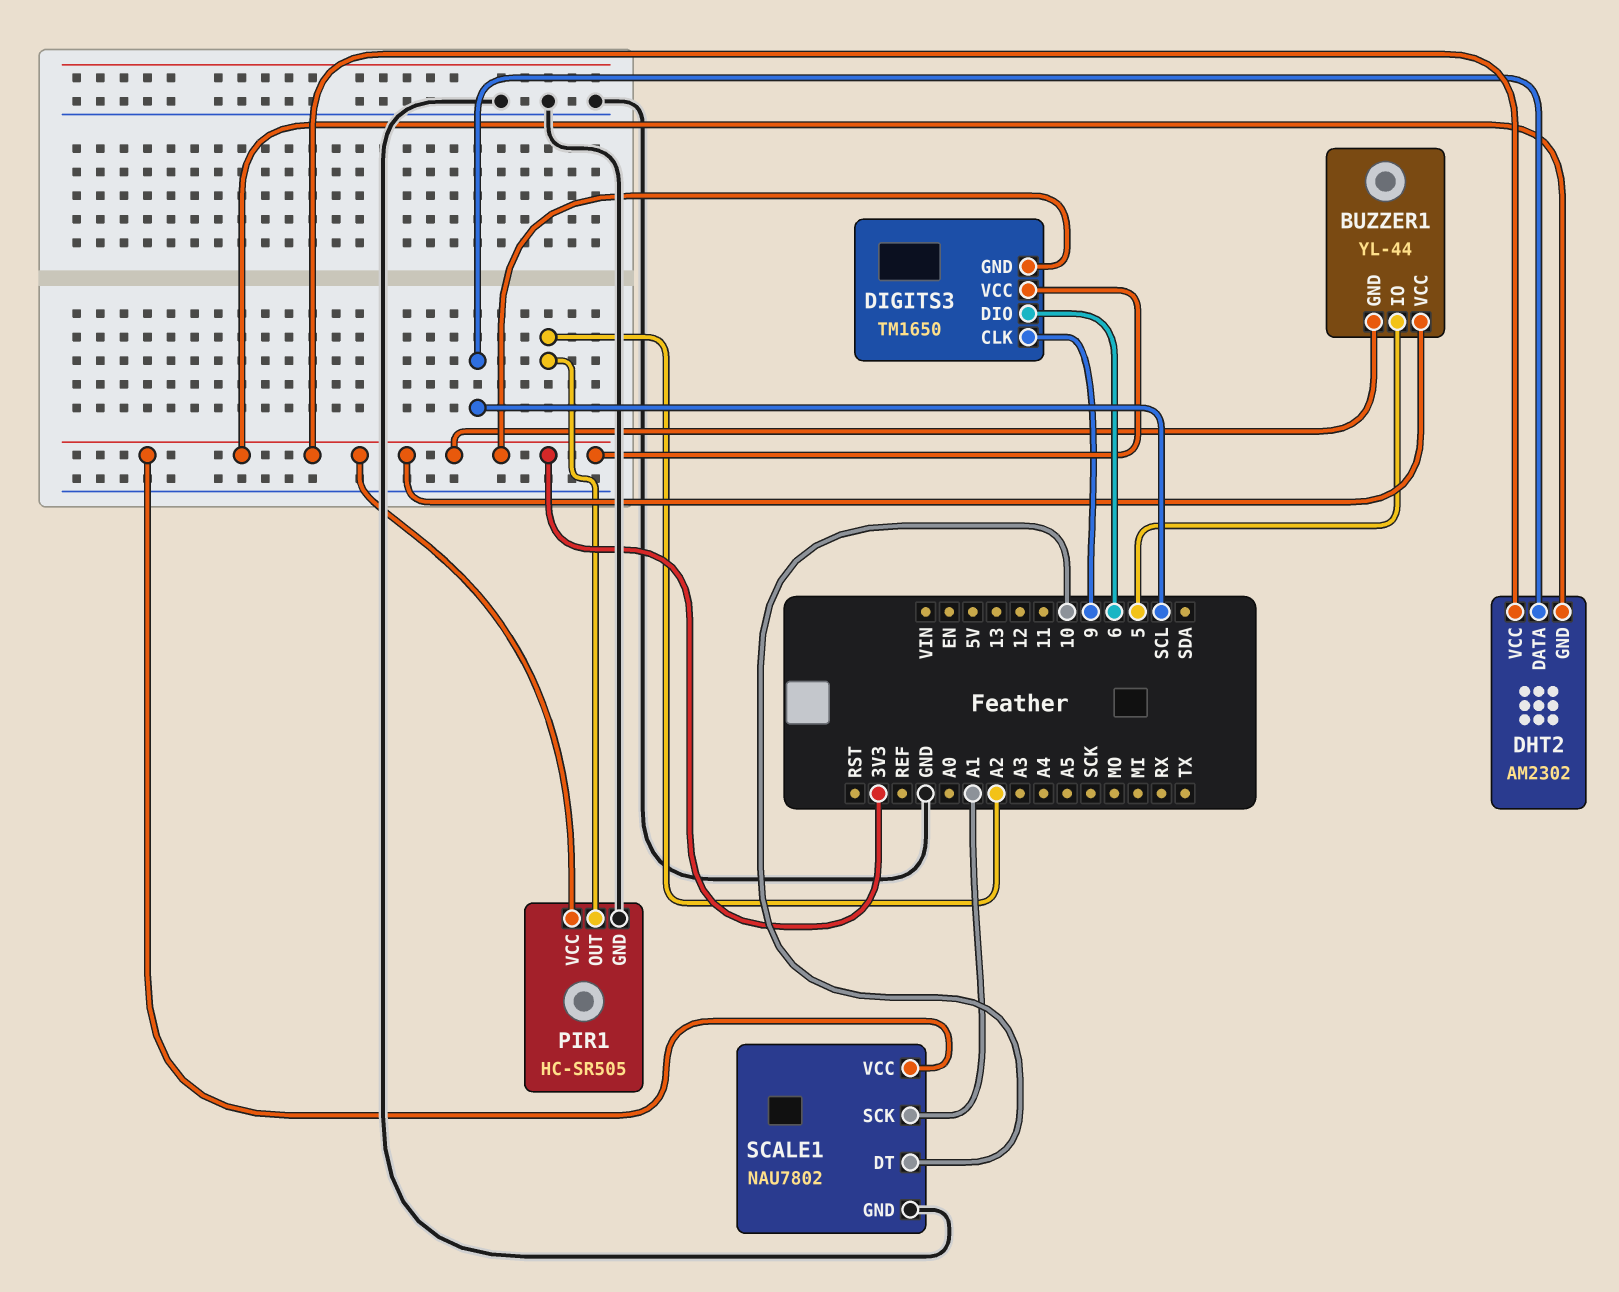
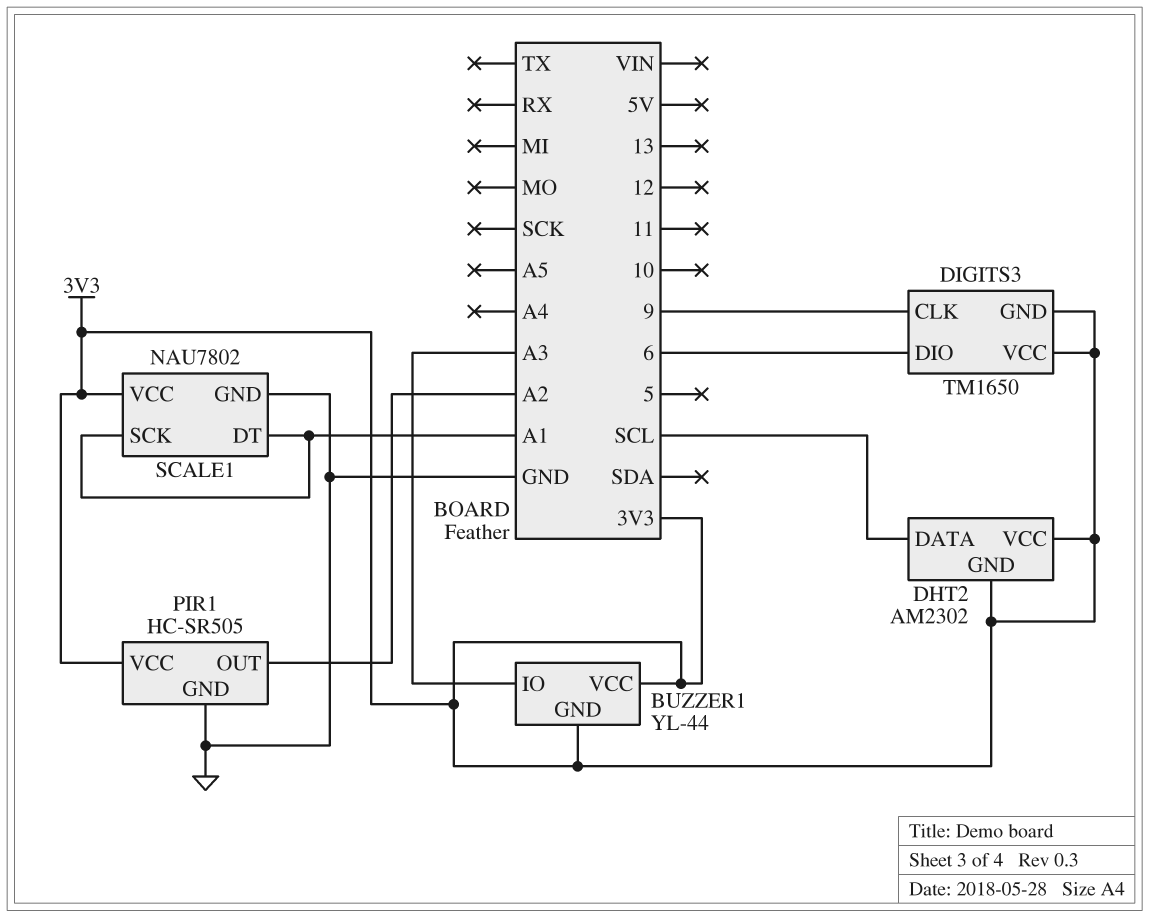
BUZZER1 pin IO: 5 -> A3
SCALE1 pin DT: 10 -> A1

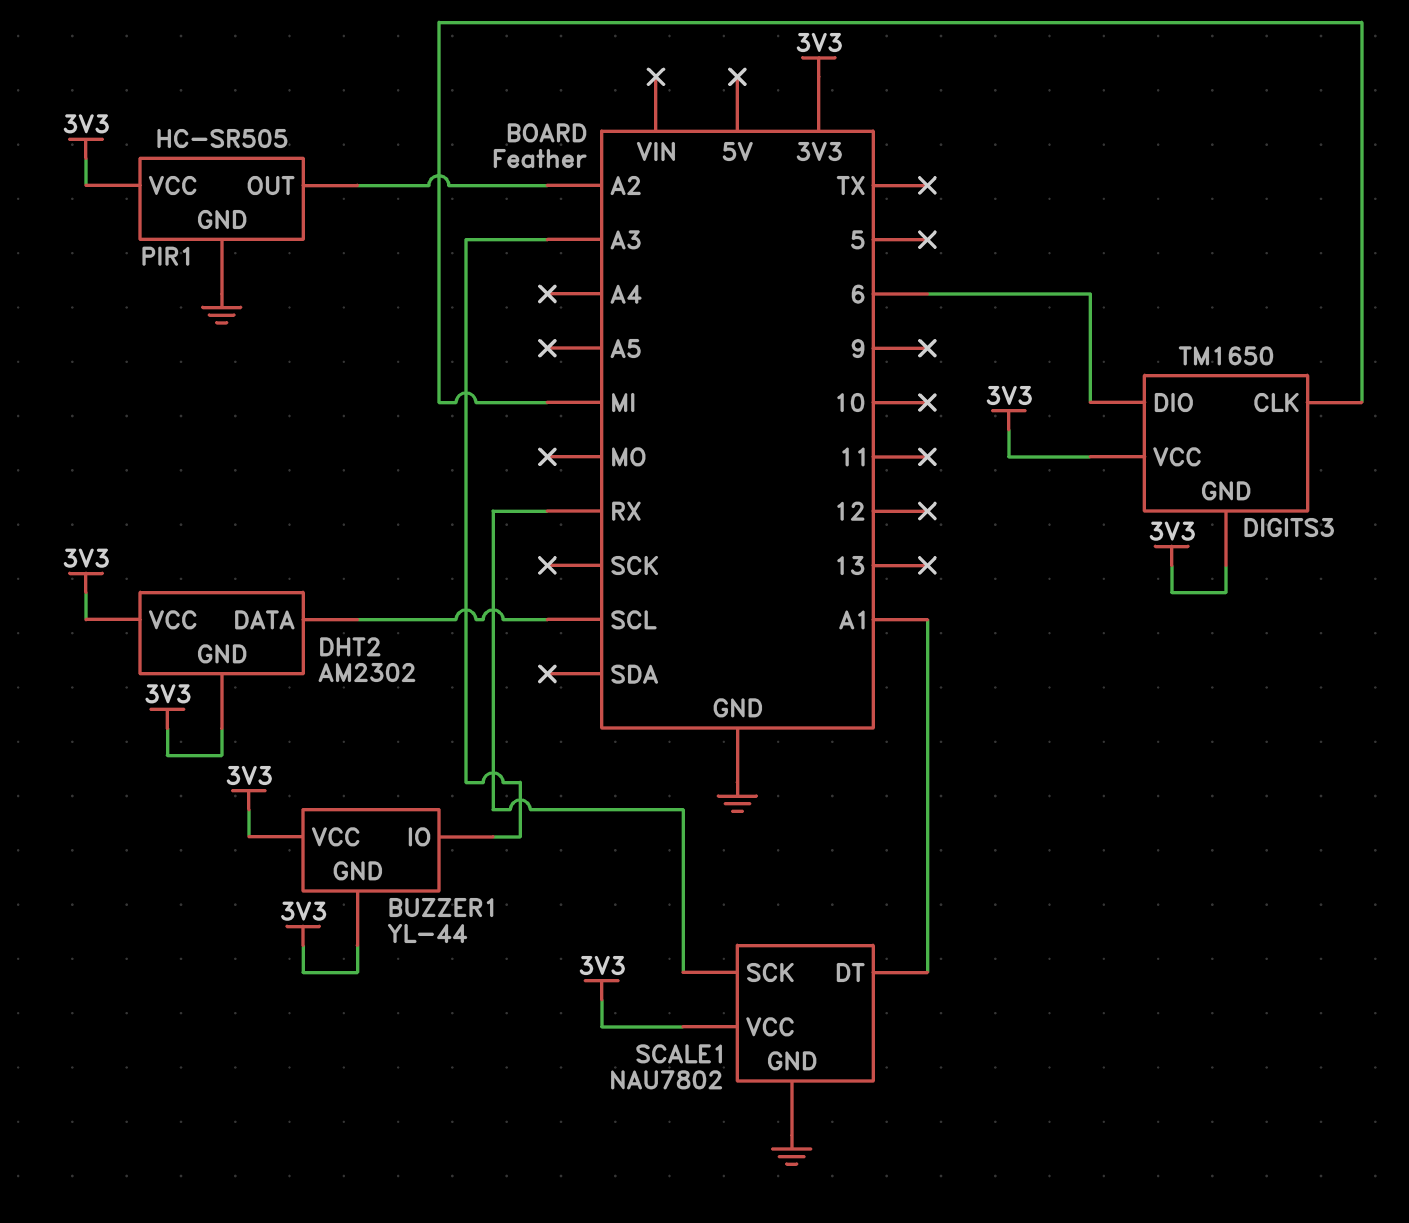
DIGITS3 pin CLK: 9 -> MI
SCALE1 pin SCK: A1 -> RX

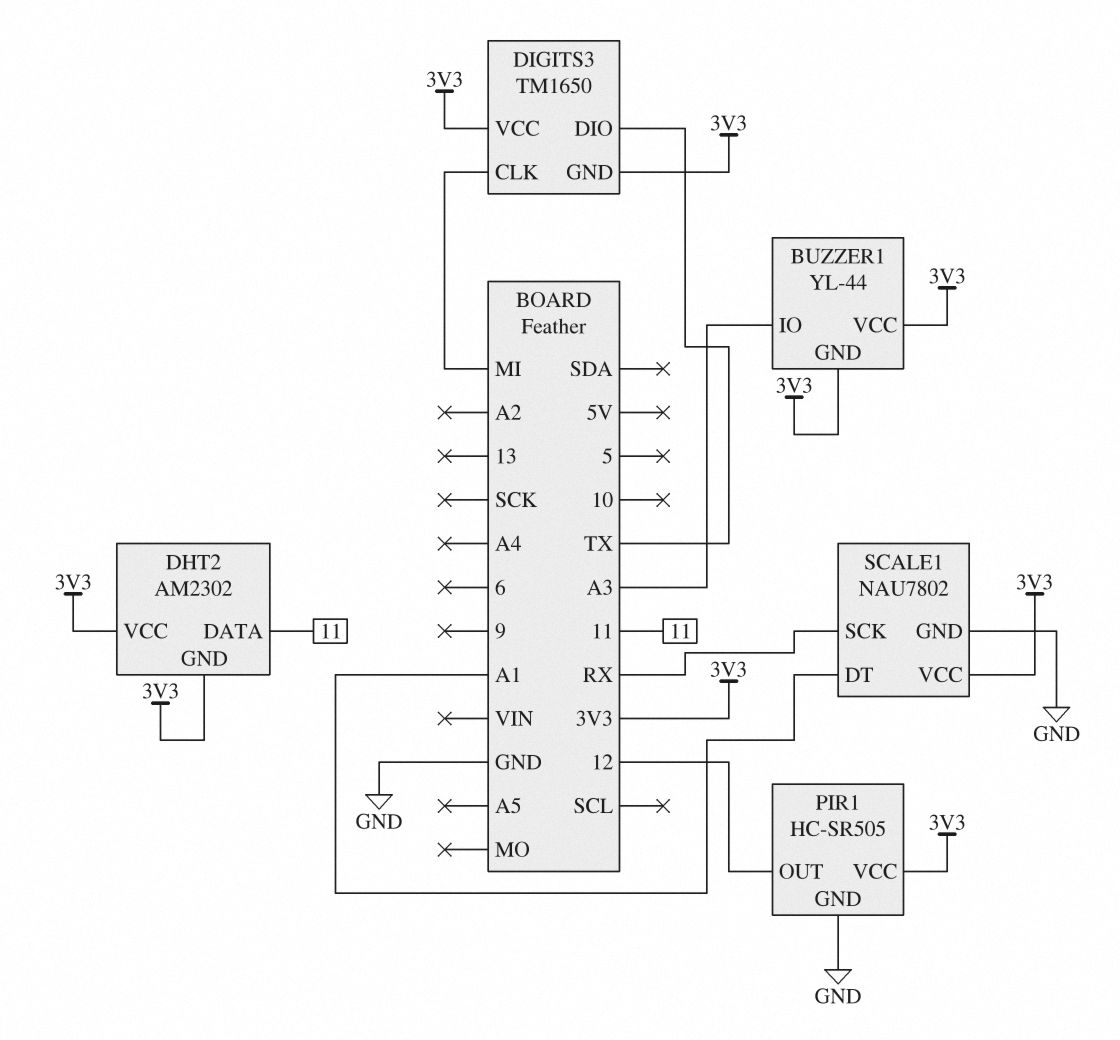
DHT2 pin DATA: SCL -> 11
DIGITS3 pin DIO: 6 -> TX
PIR1 pin OUT: A2 -> 12

